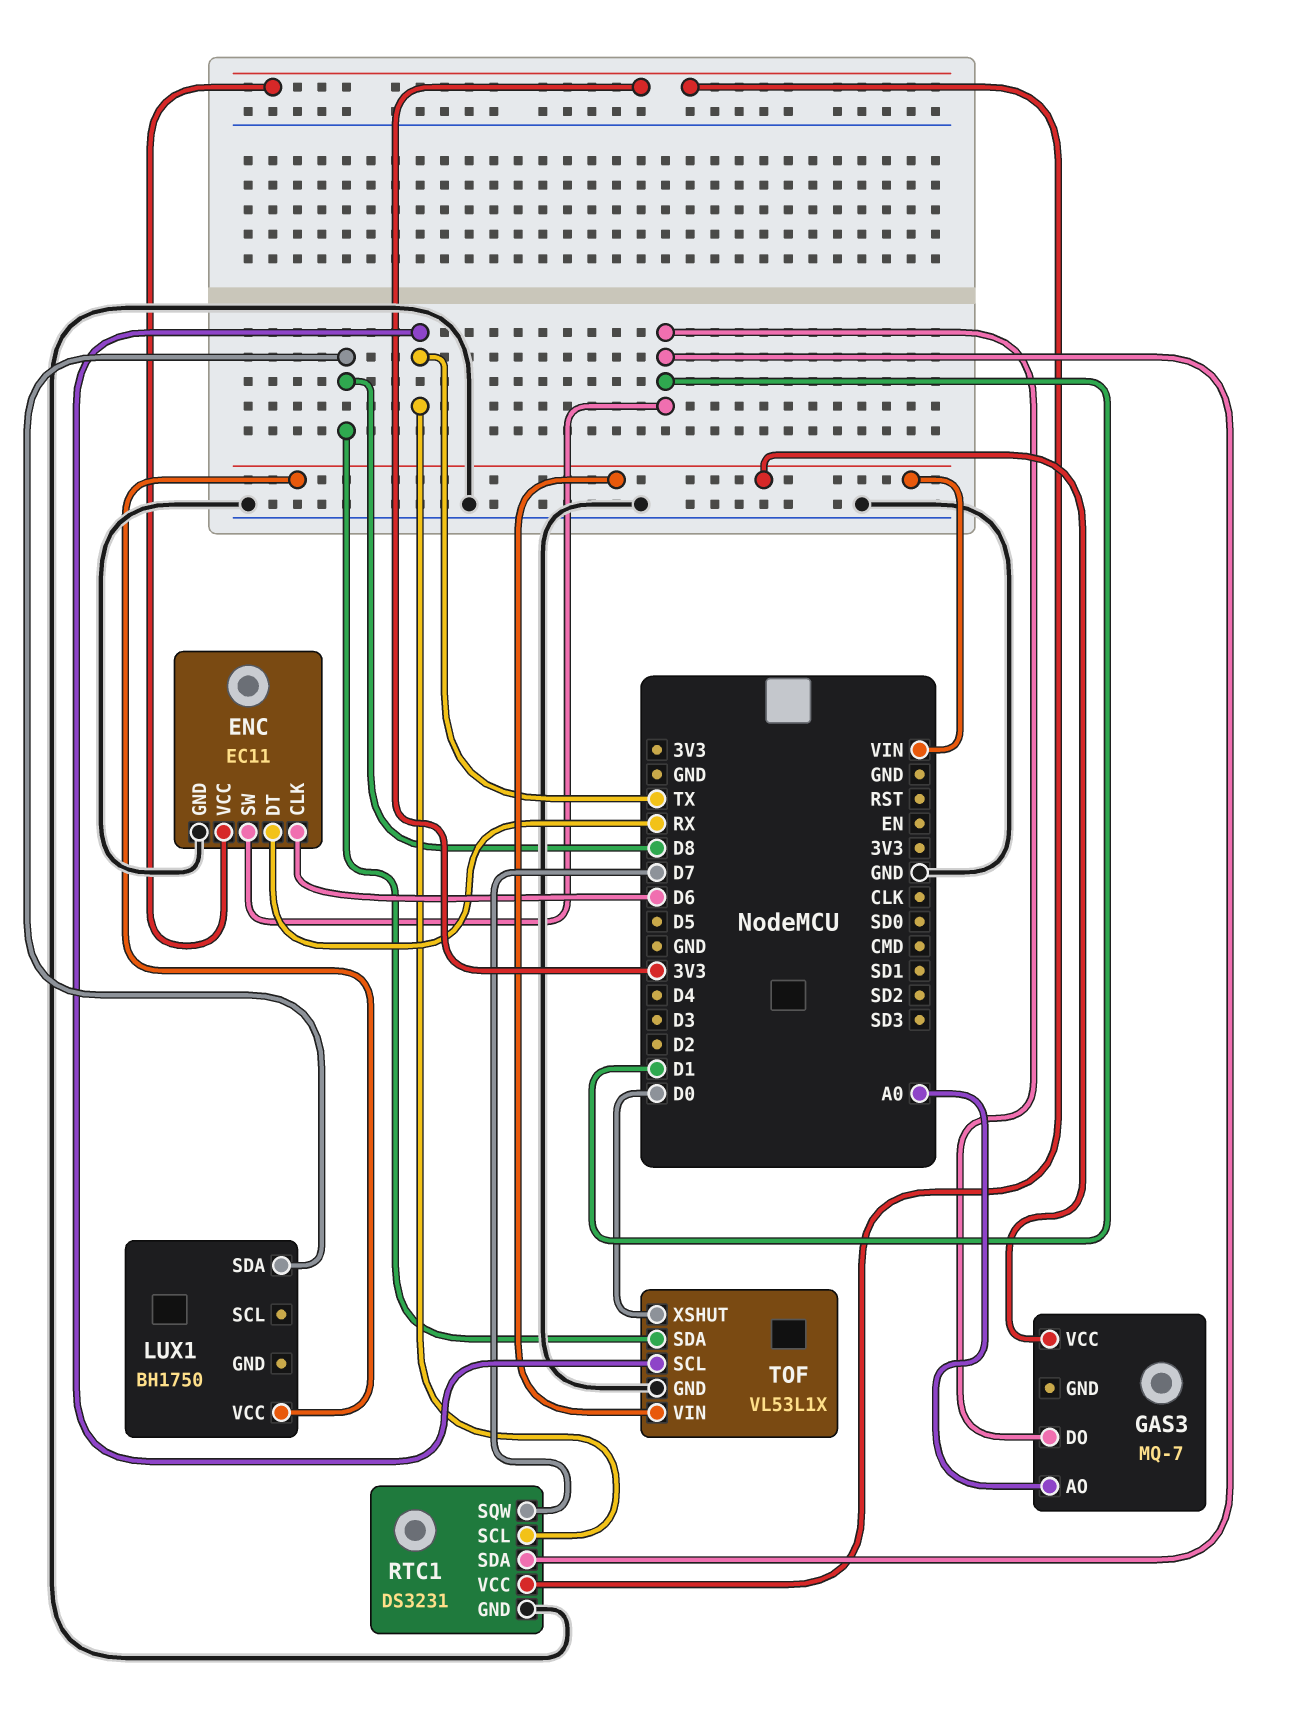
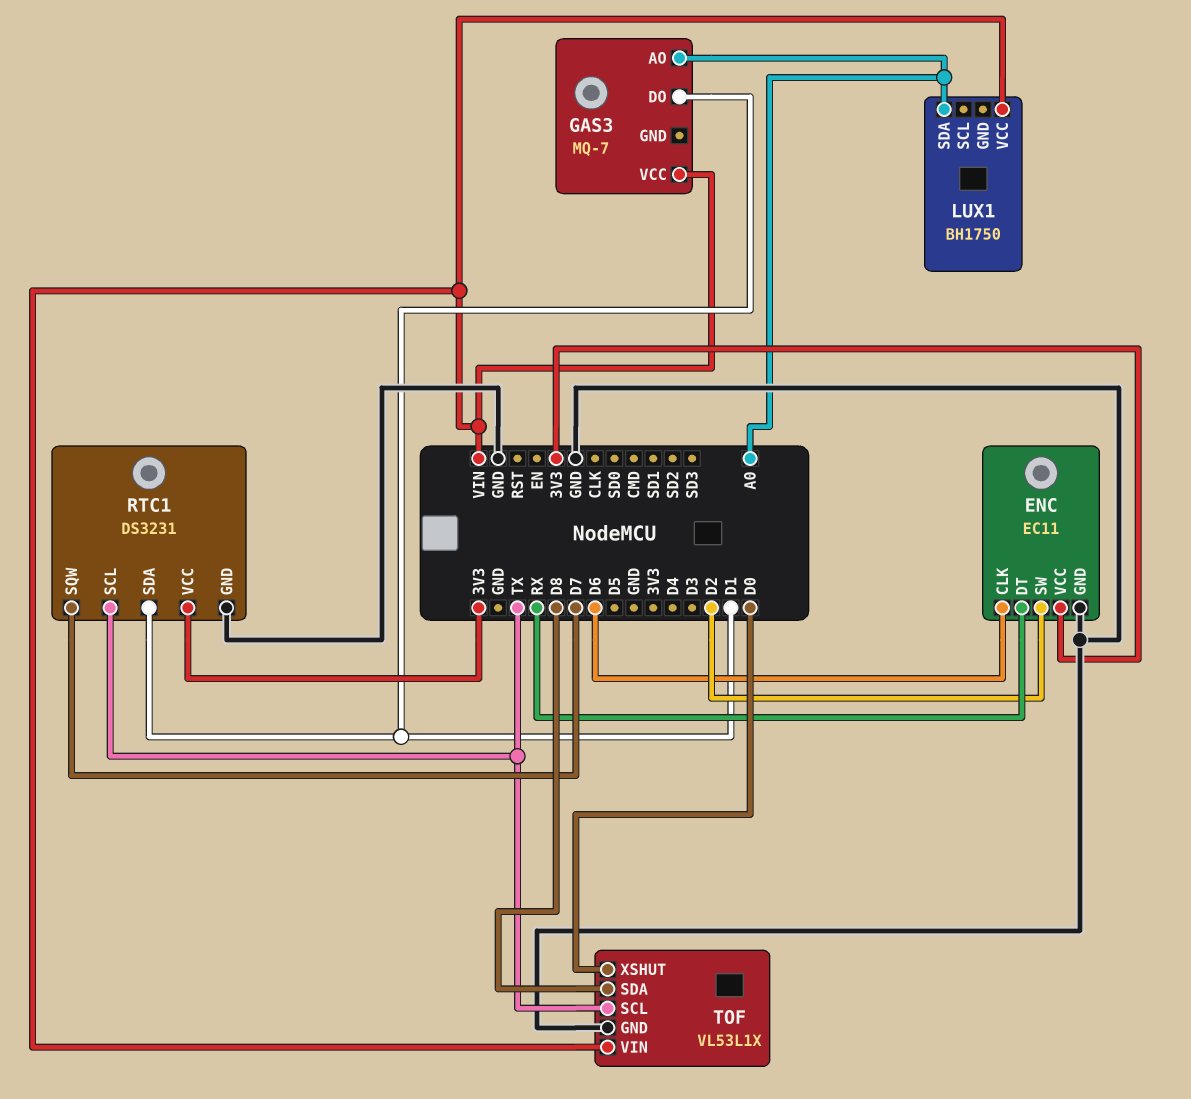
ENC pin SW: D1 -> D2
LUX1 pin SDA: D8 -> A0

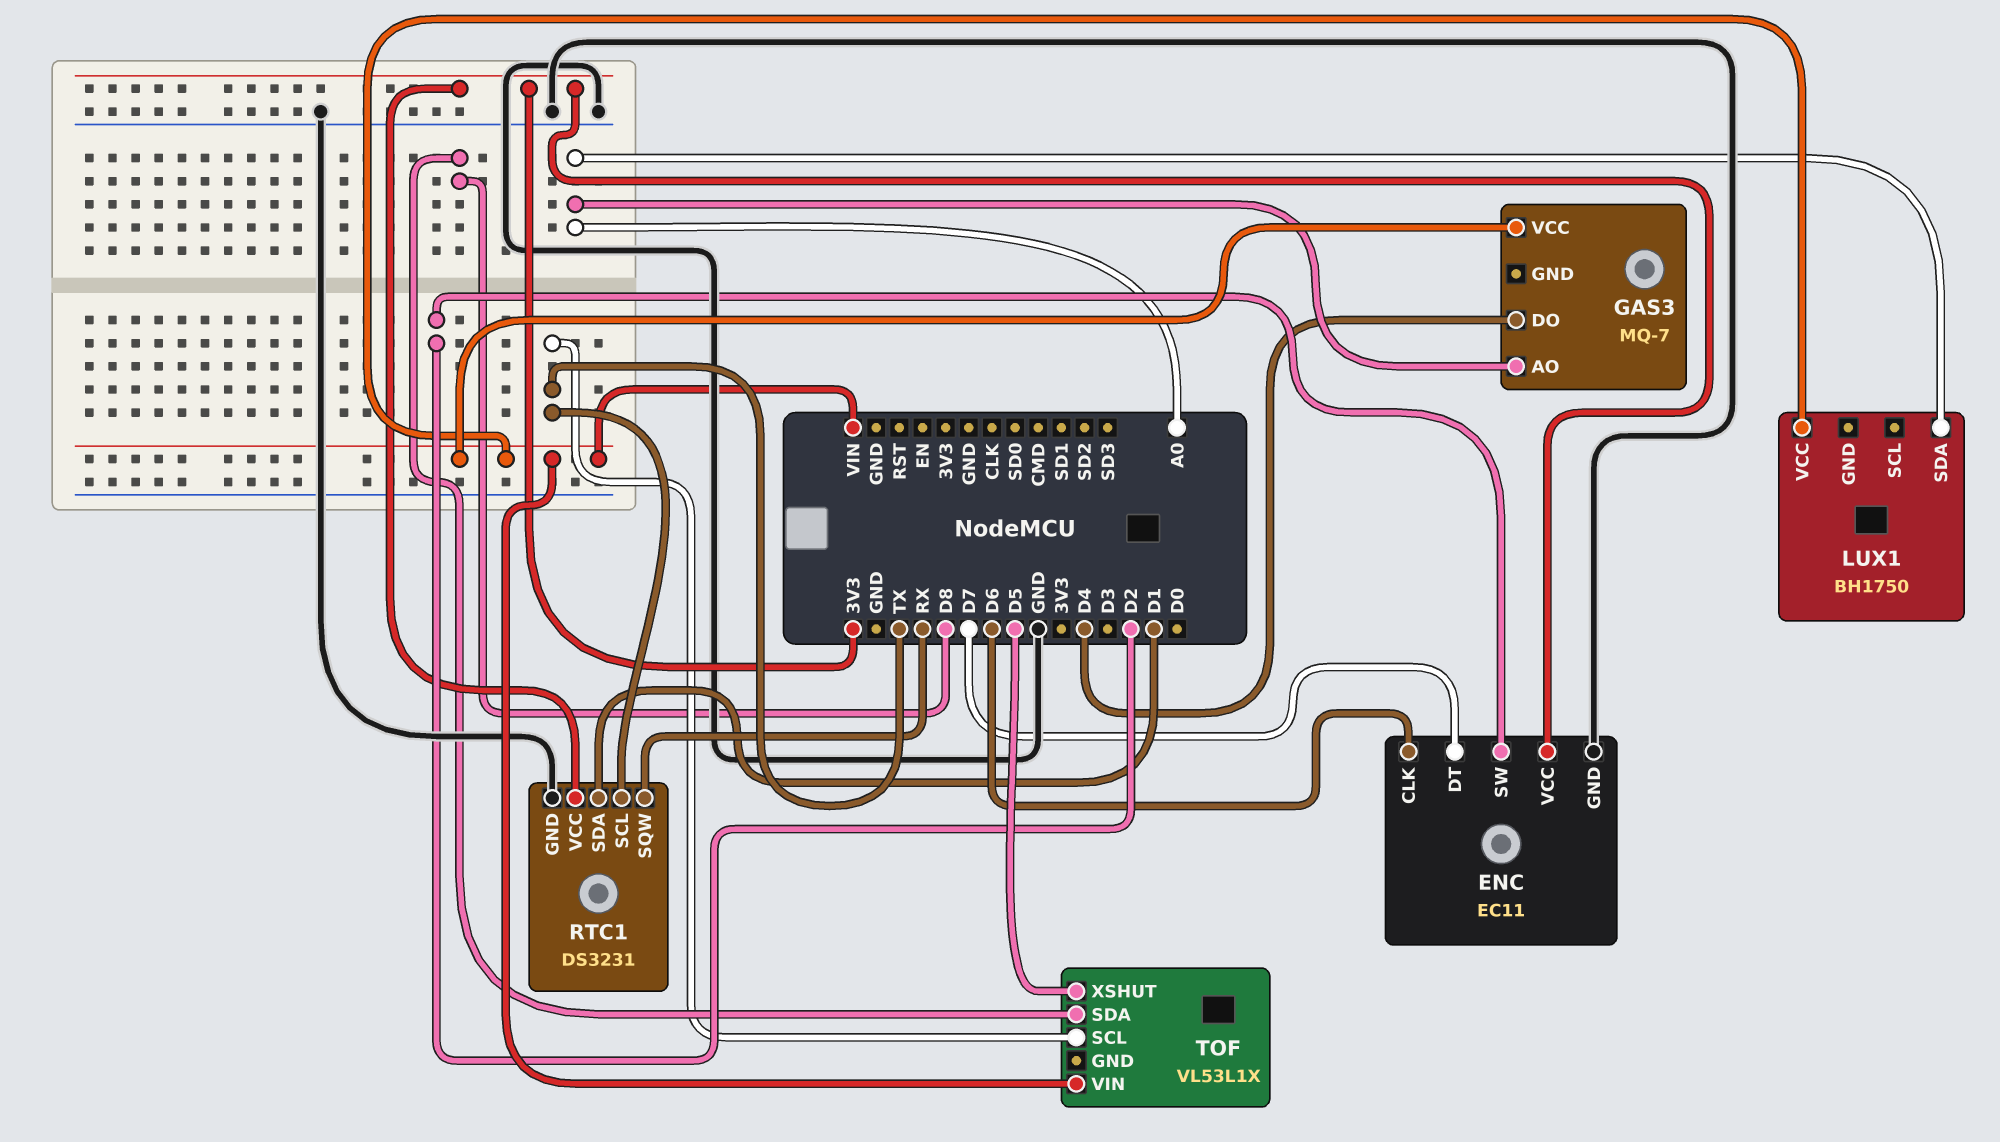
ENC pin DT: RX -> D7
GAS3 pin DO: D1 -> D4
RTC1 pin SQW: D7 -> RX
TOF pin GND: GND -> none
TOF pin XSHUT: D0 -> D5

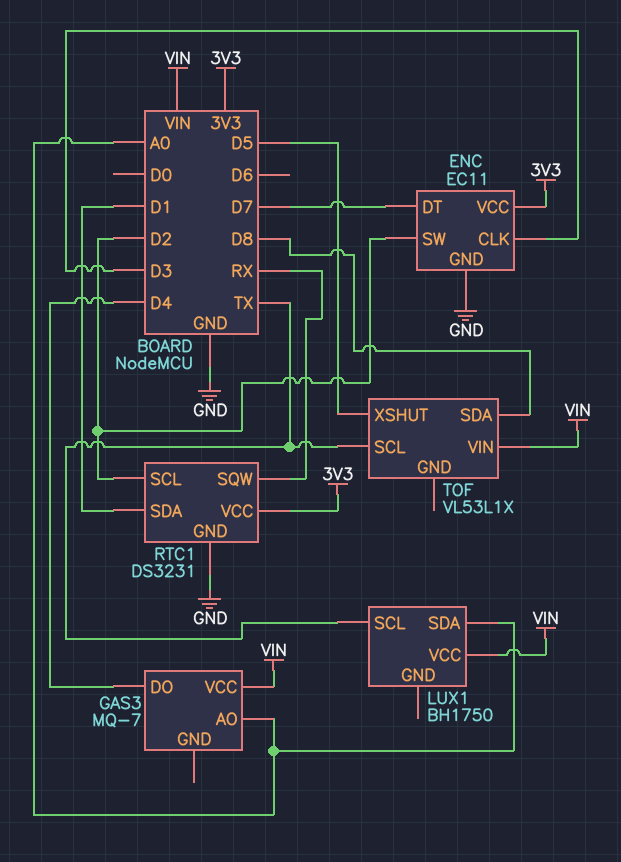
ENC pin CLK: D6 -> D3
LUX1 pin SCL: none -> TX
RTC1 pin SCL: TX -> D2

